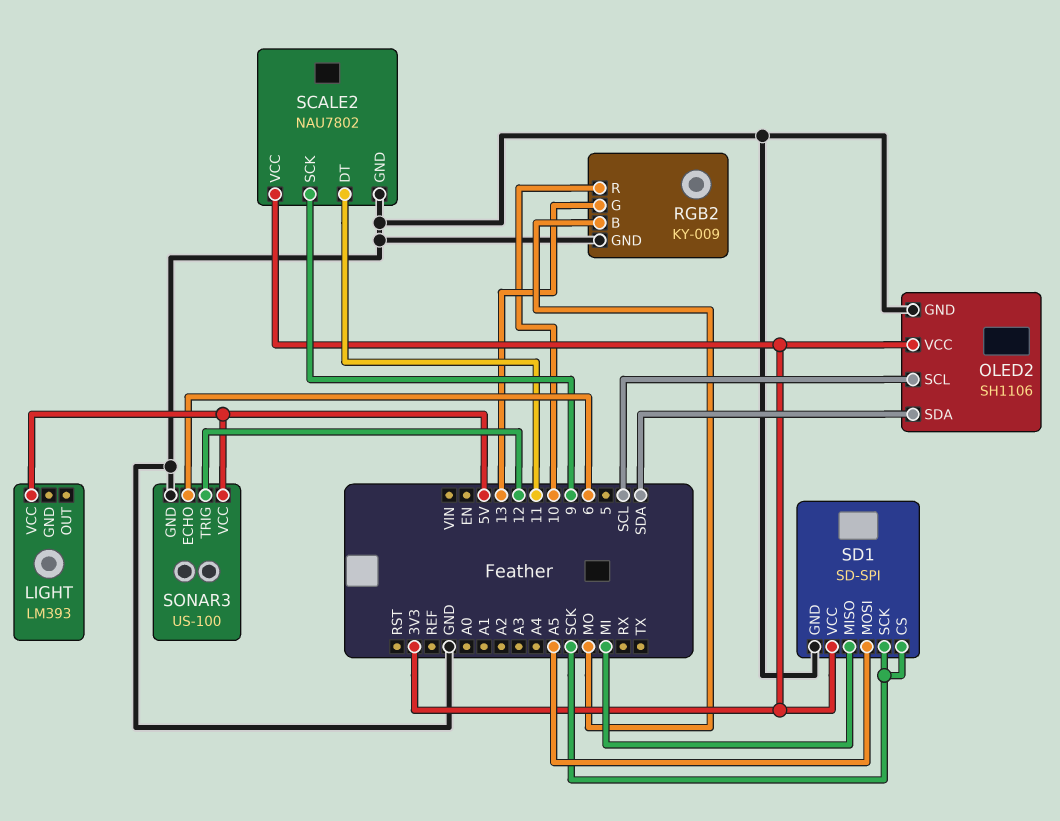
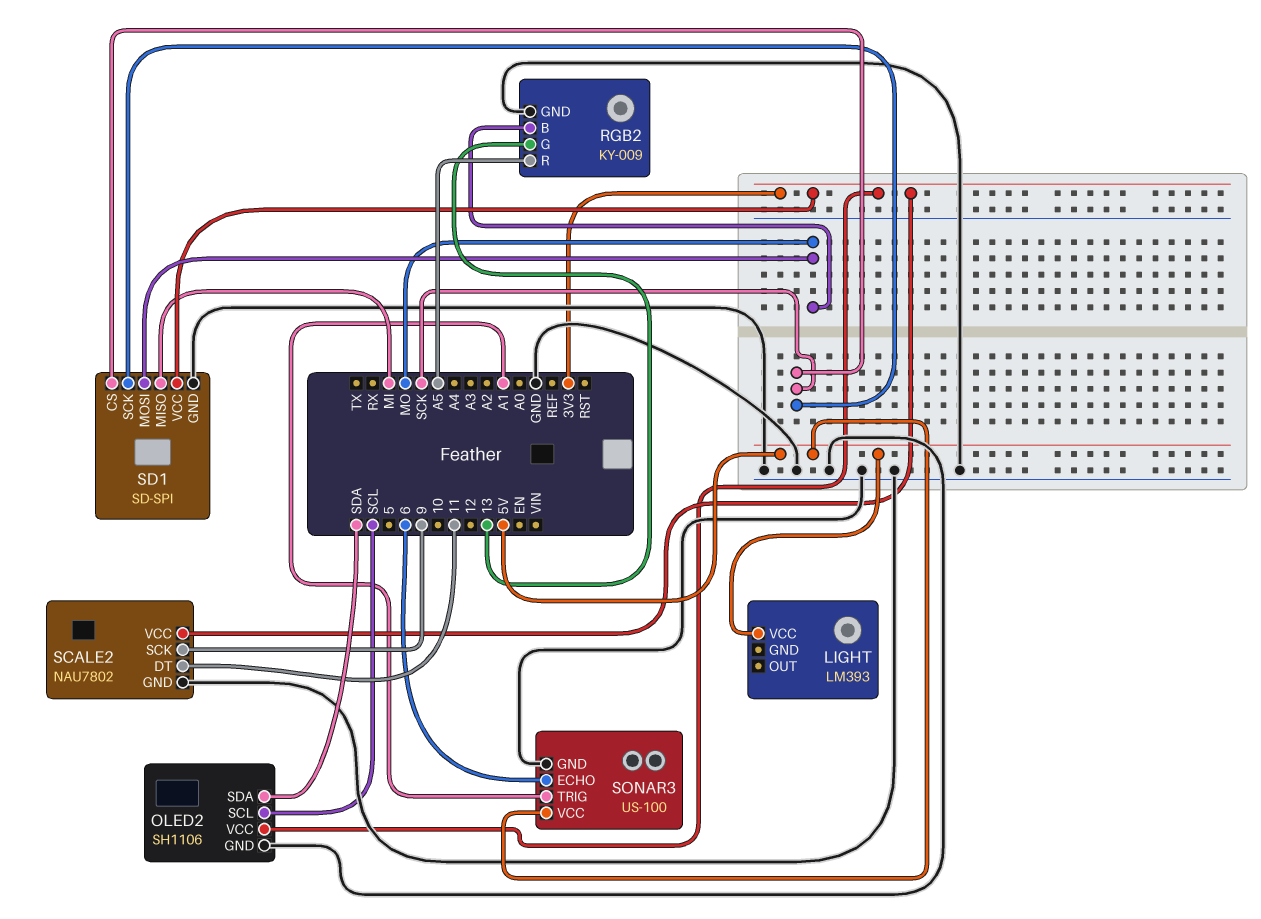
RGB2 pin R: 10 -> A5
SD1 pin MOSI: A5 -> MO
SONAR3 pin TRIG: 12 -> A1

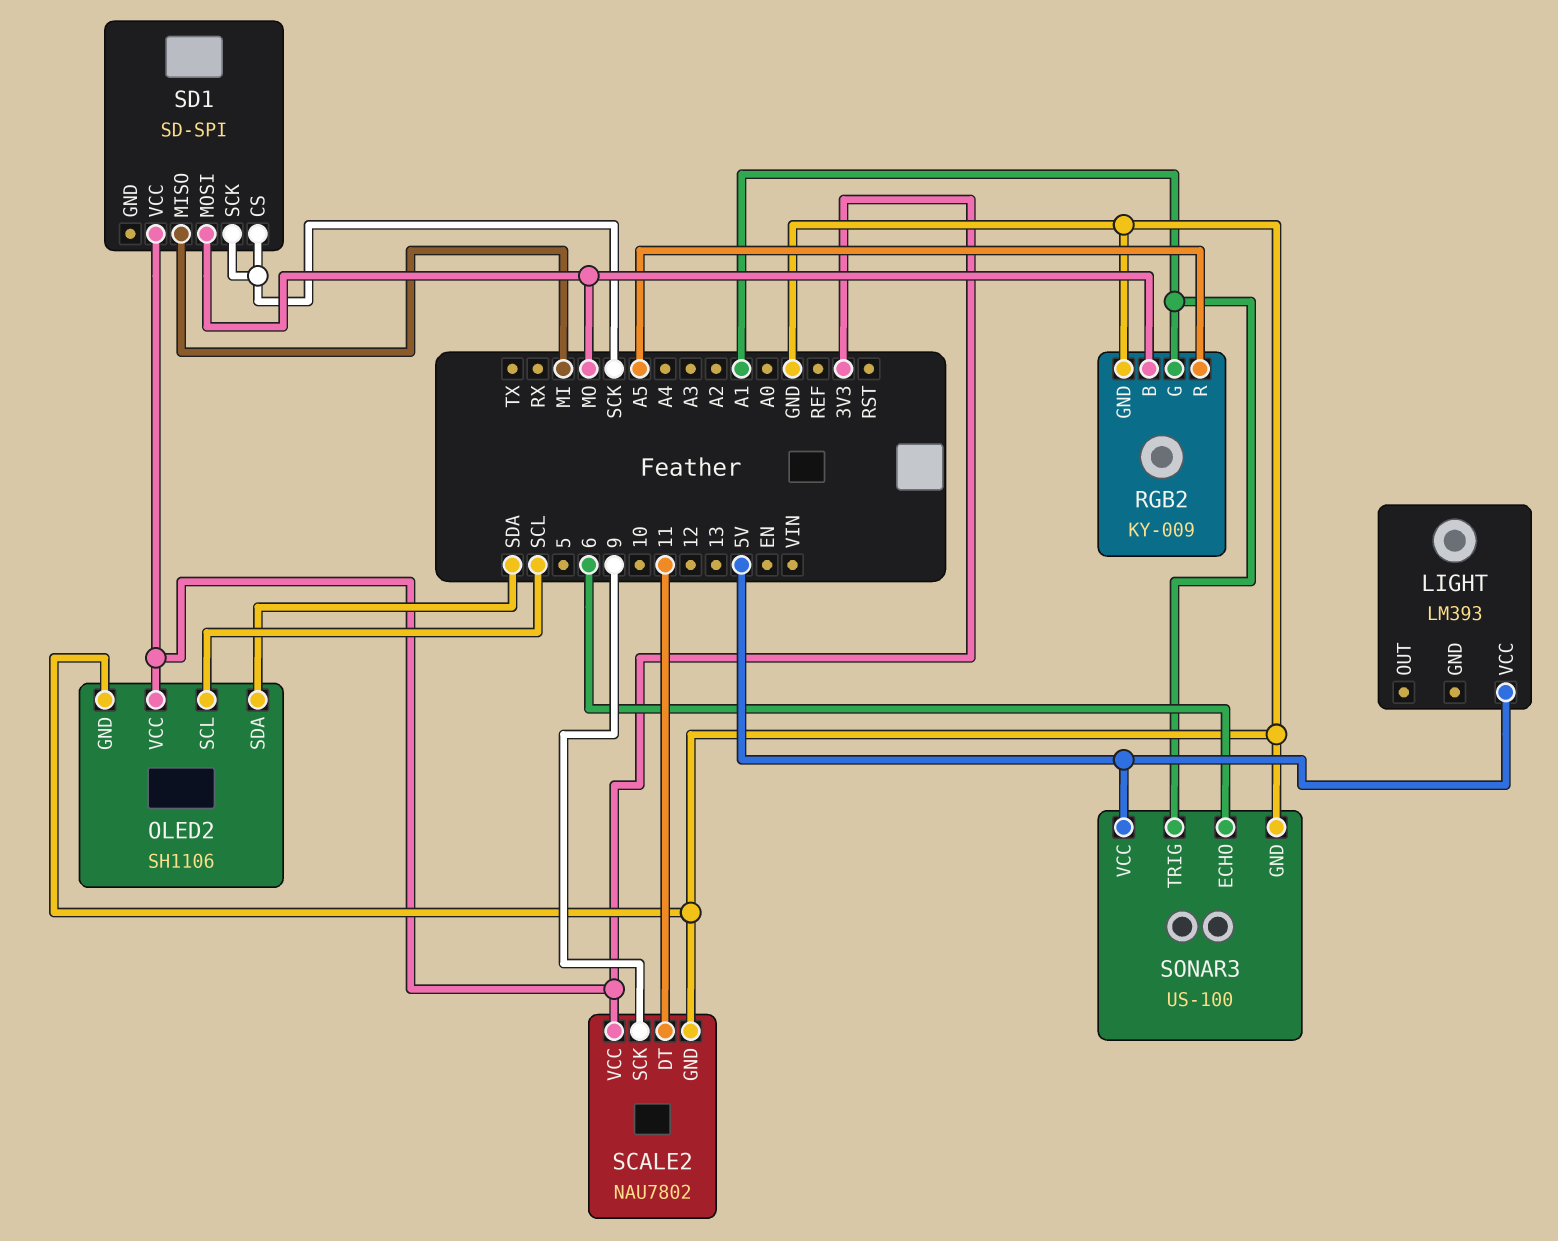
RGB2 pin G: 13 -> A1
SD1 pin GND: GND -> none

